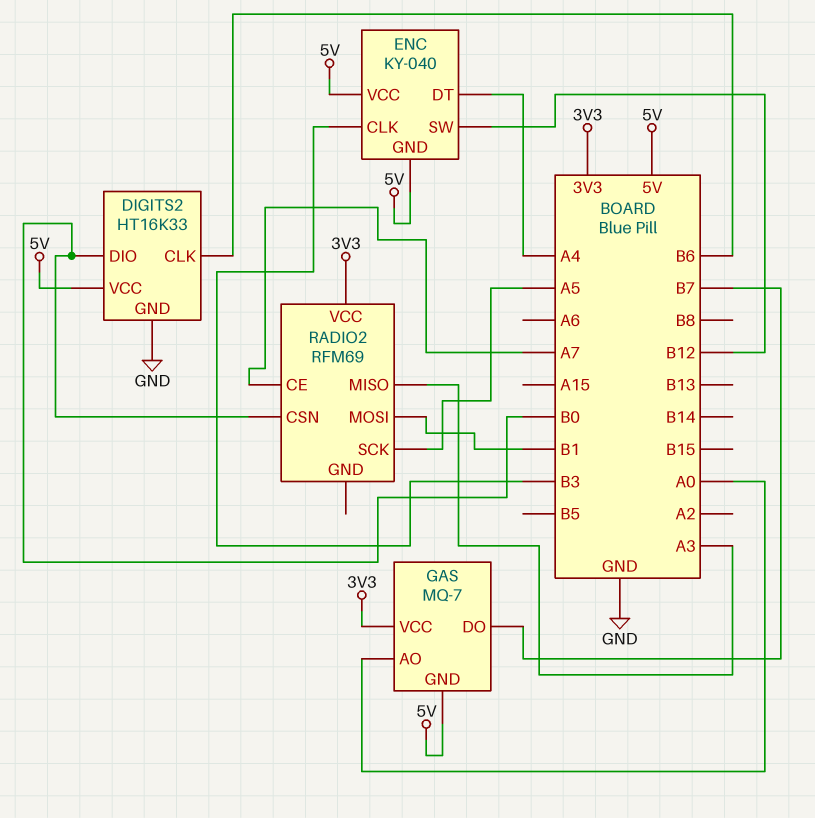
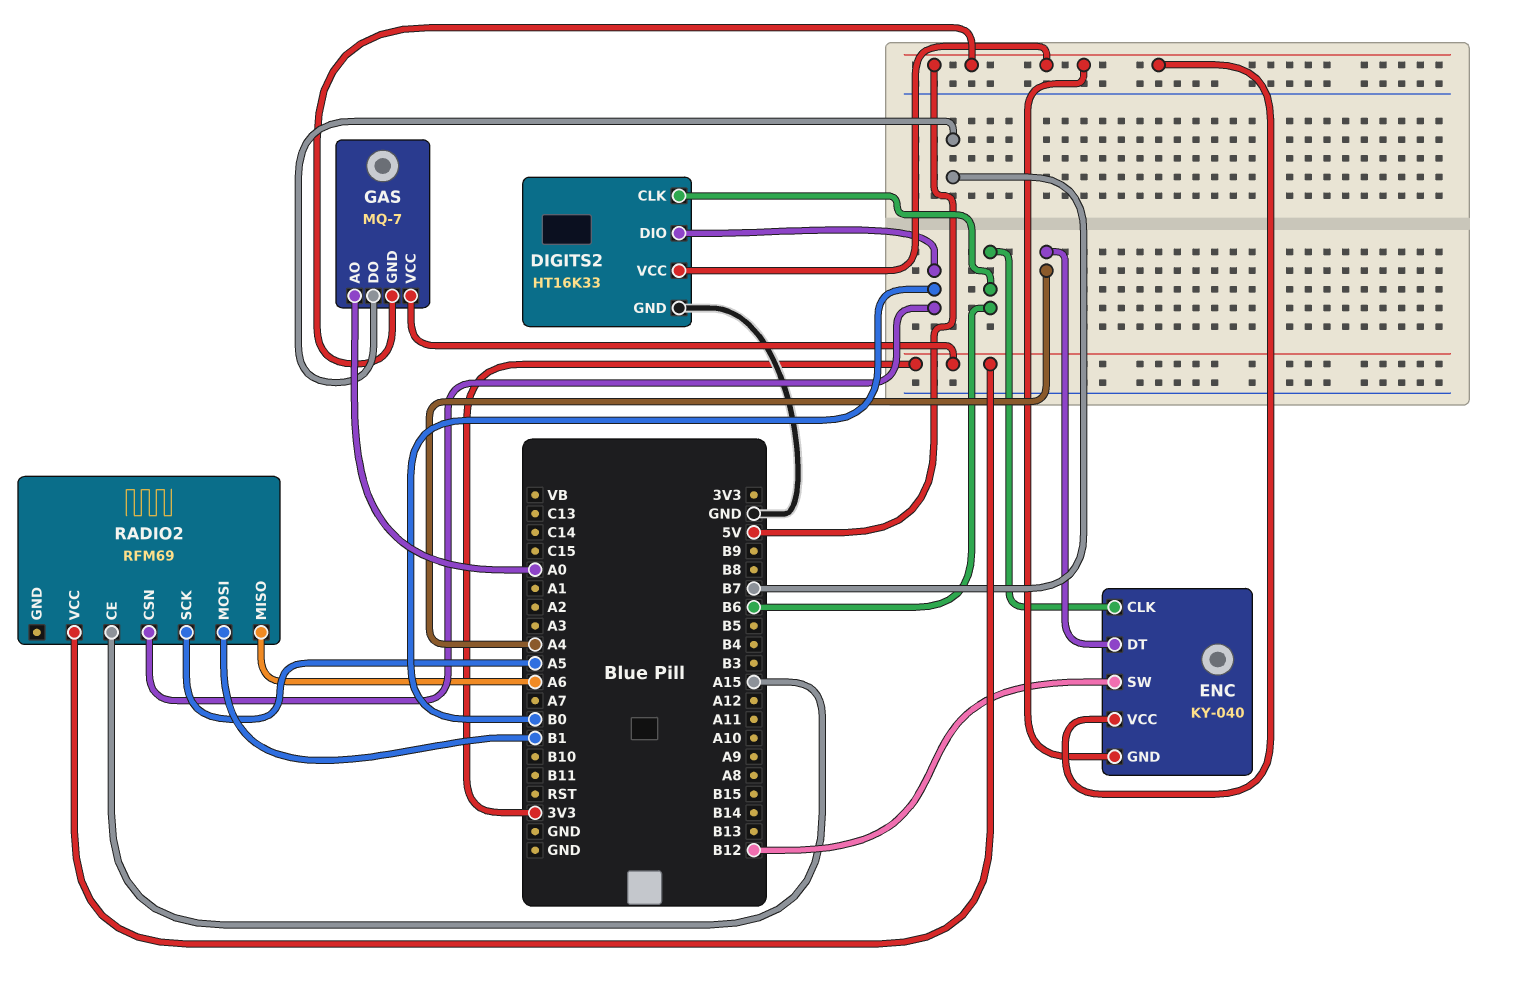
ENC pin CLK: B3 -> B6
RADIO2 pin CE: A7 -> A15
RADIO2 pin MISO: A3 -> A6

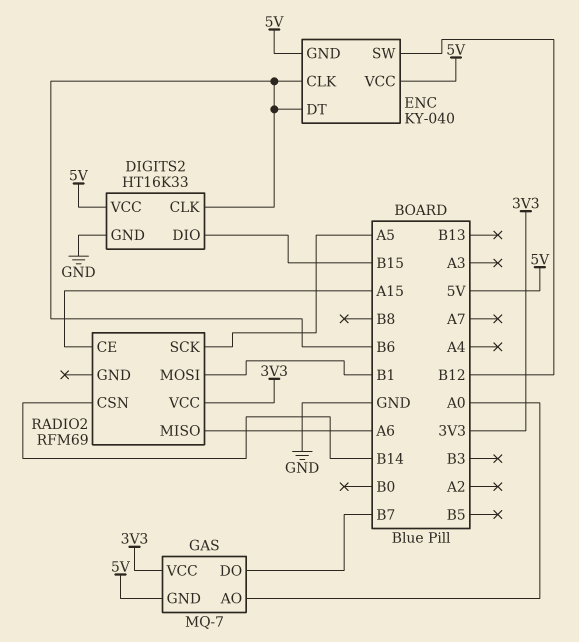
DIGITS2 pin DIO: B0 -> B15
ENC pin DT: A4 -> B6
RADIO2 pin CSN: B0 -> B14

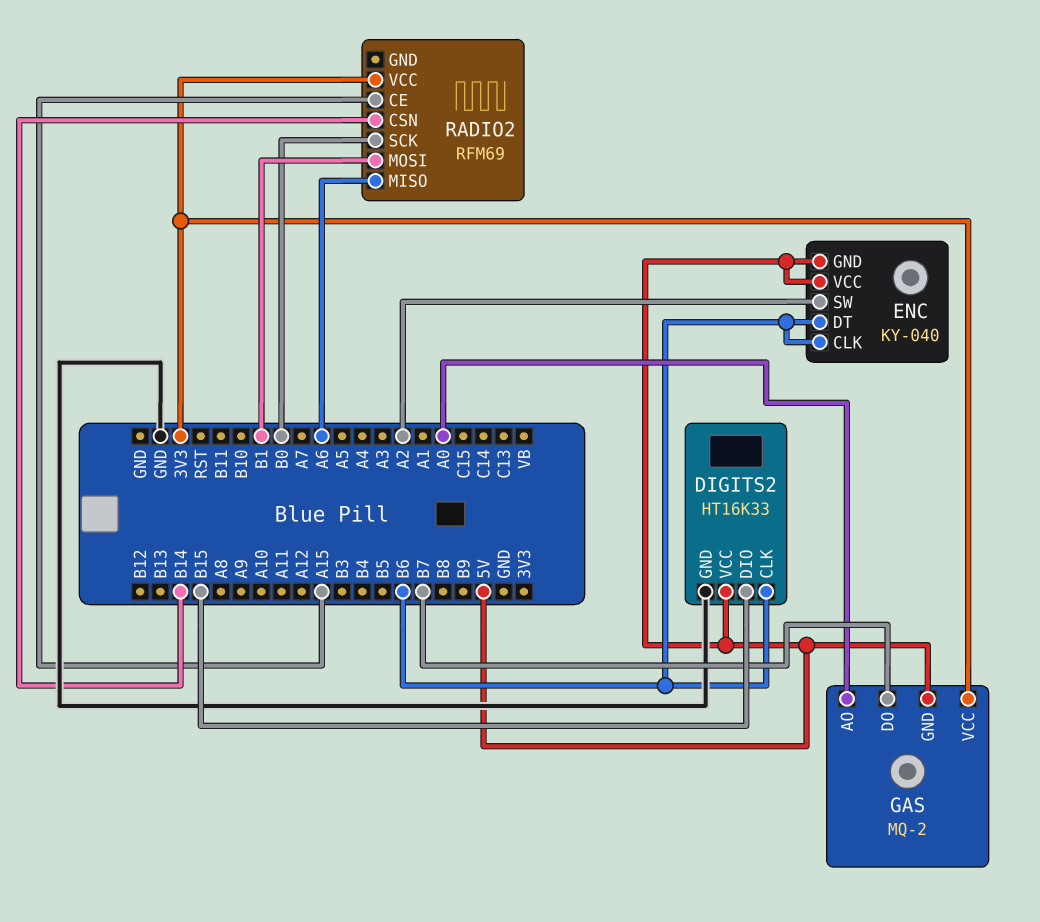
ENC pin SW: B12 -> A2
GAS: MQ-7 -> MQ-2
RADIO2 pin SCK: A5 -> B0

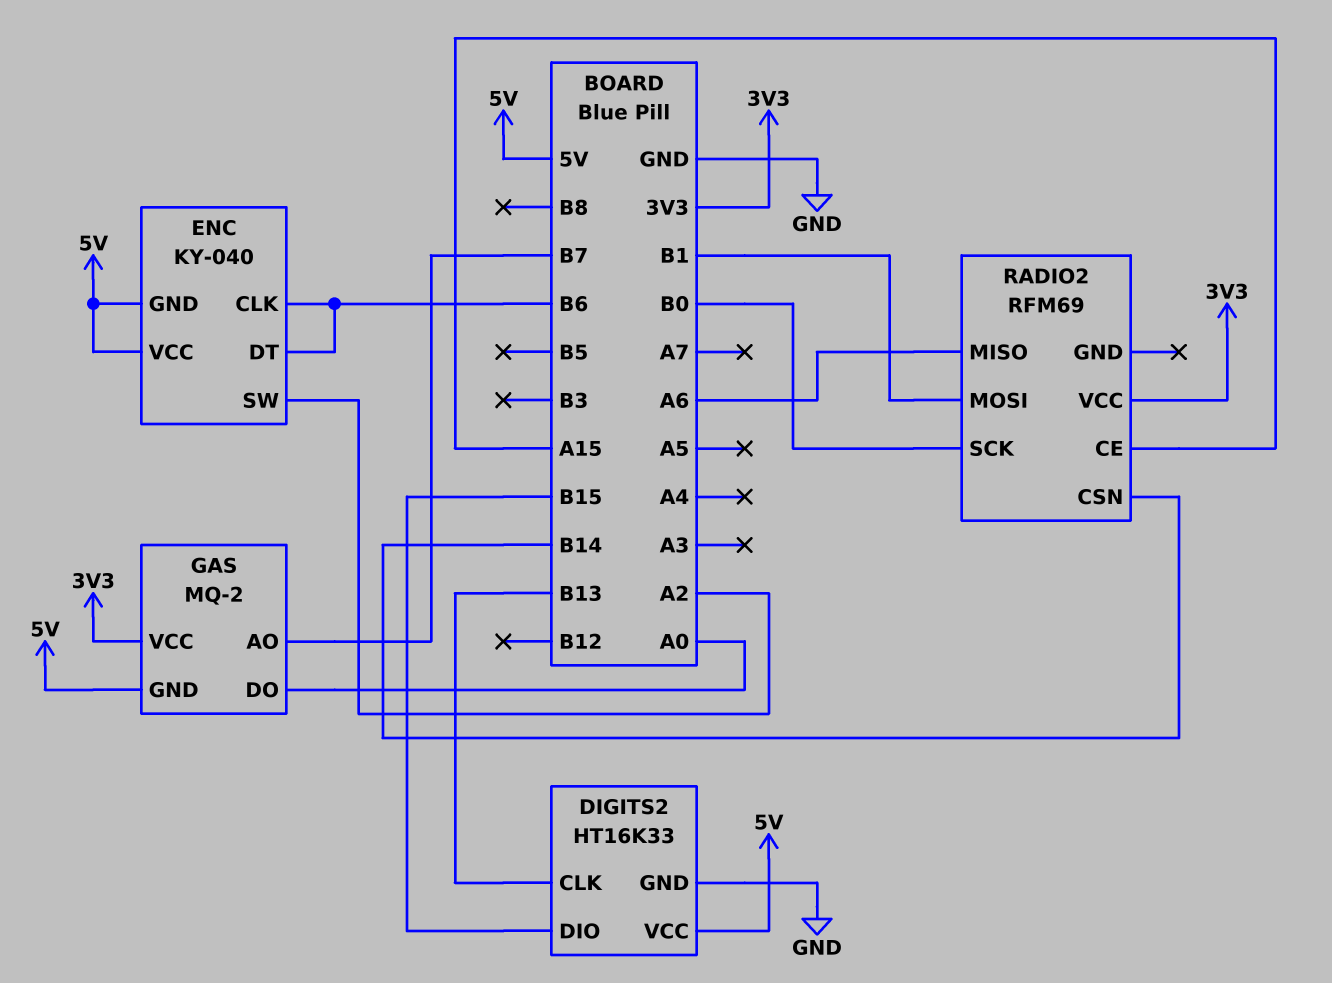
DIGITS2 pin CLK: B6 -> B13
GAS pin AO: A0 -> B7
GAS pin DO: B7 -> A0

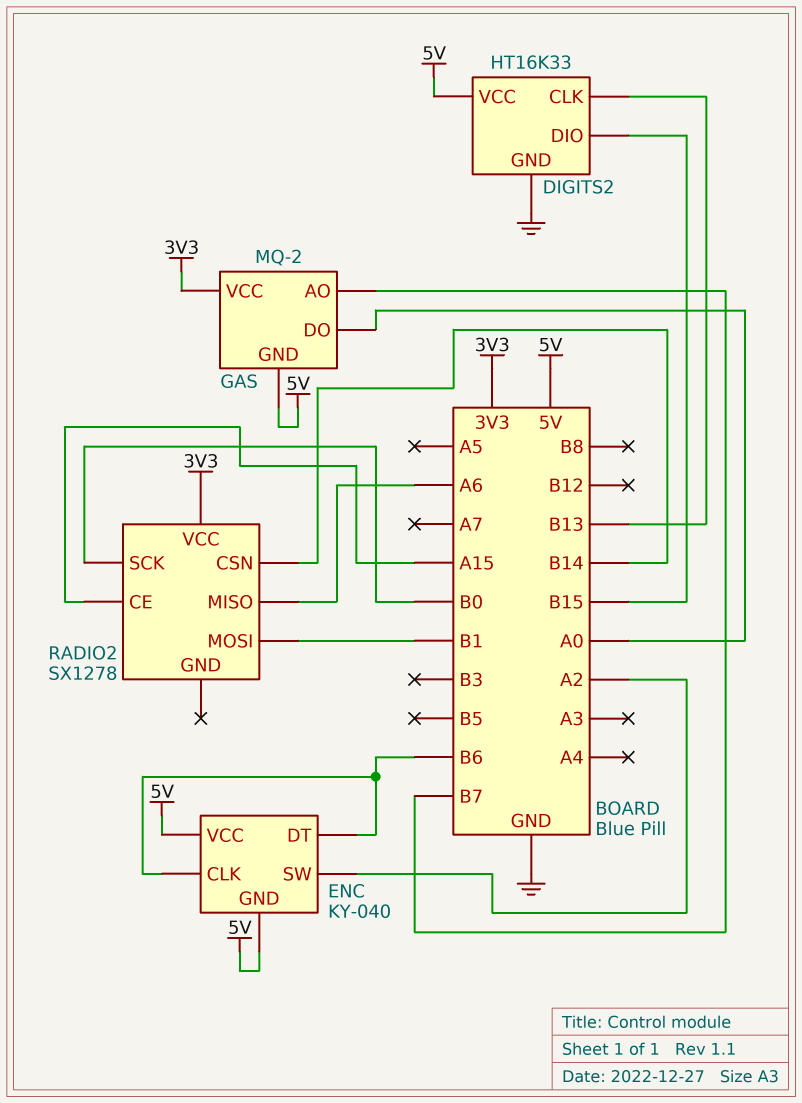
RADIO2: RFM69 -> SX1278

